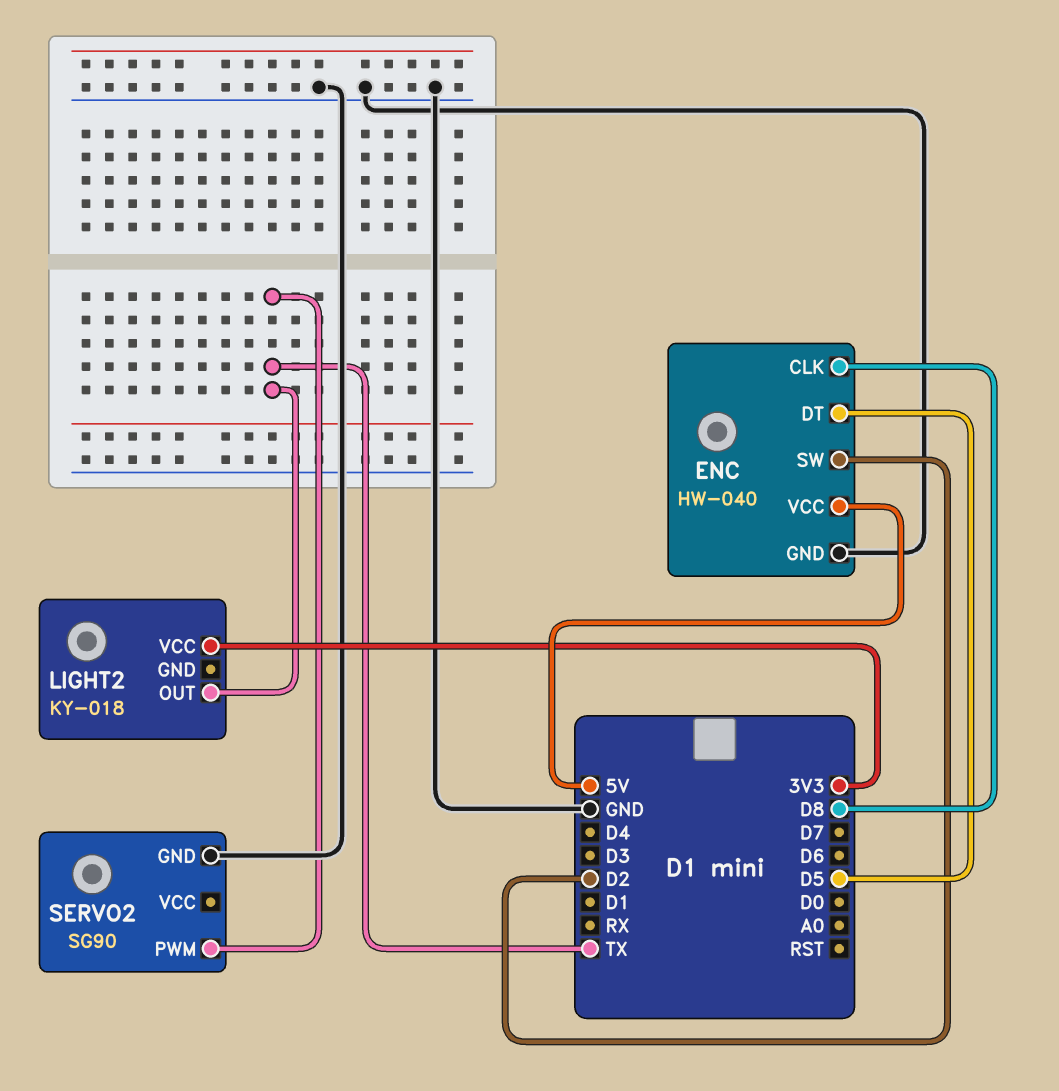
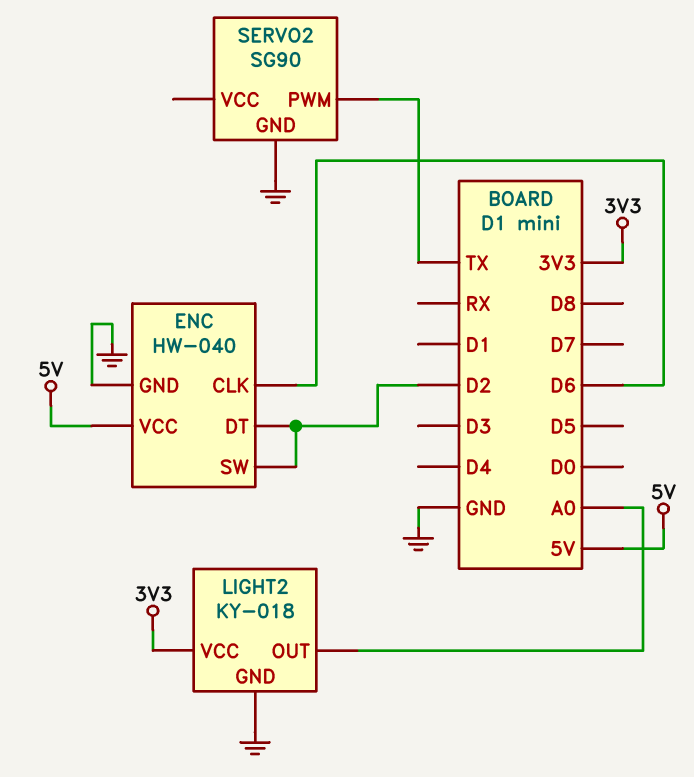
ENC pin CLK: D8 -> D6
ENC pin DT: D5 -> D2
LIGHT2 pin GND: none -> GND
LIGHT2 pin OUT: TX -> A0

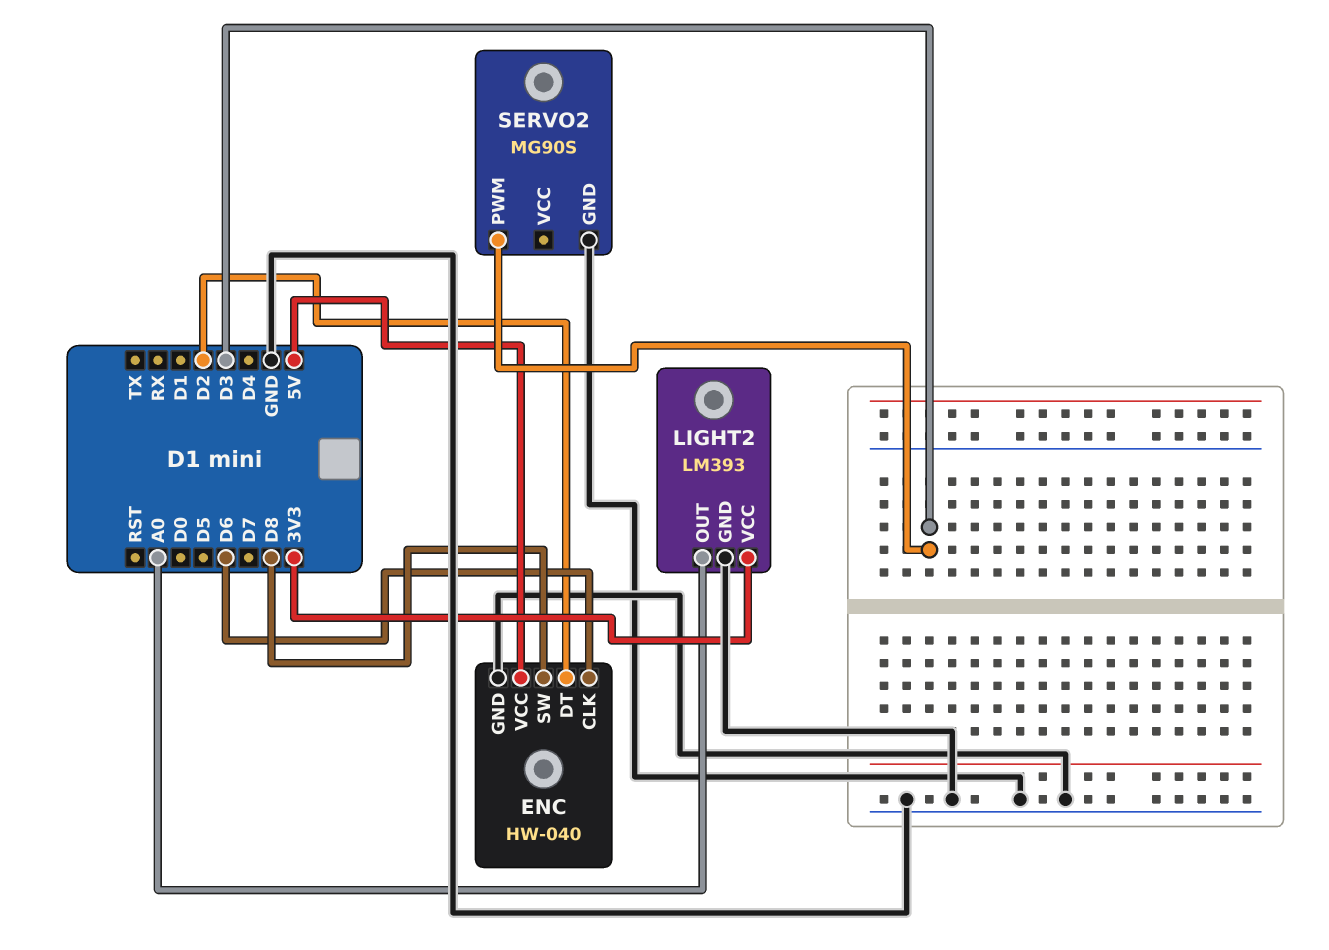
ENC pin SW: D2 -> D8
LIGHT2: KY-018 -> LM393
SERVO2: SG90 -> MG90S
SERVO2 pin PWM: TX -> D3

